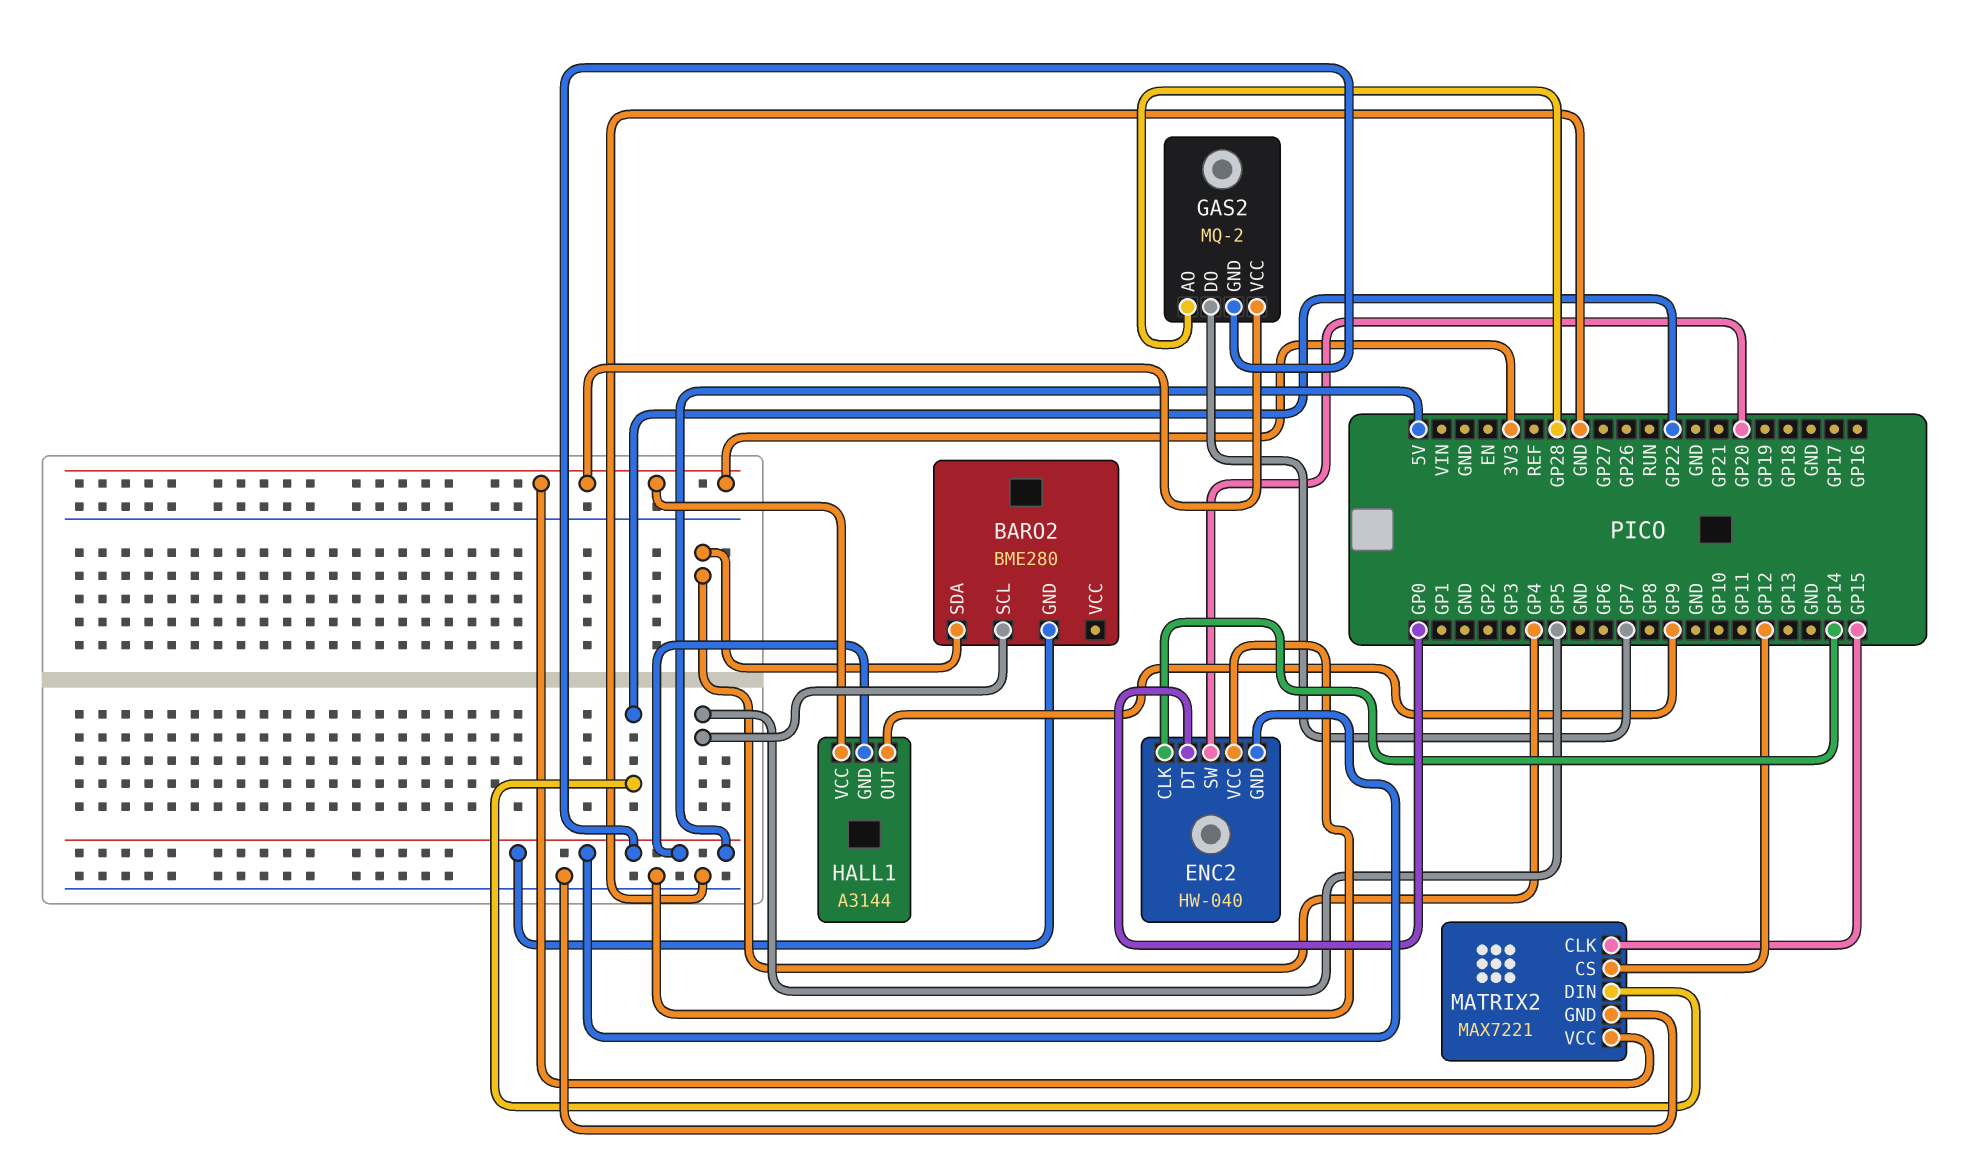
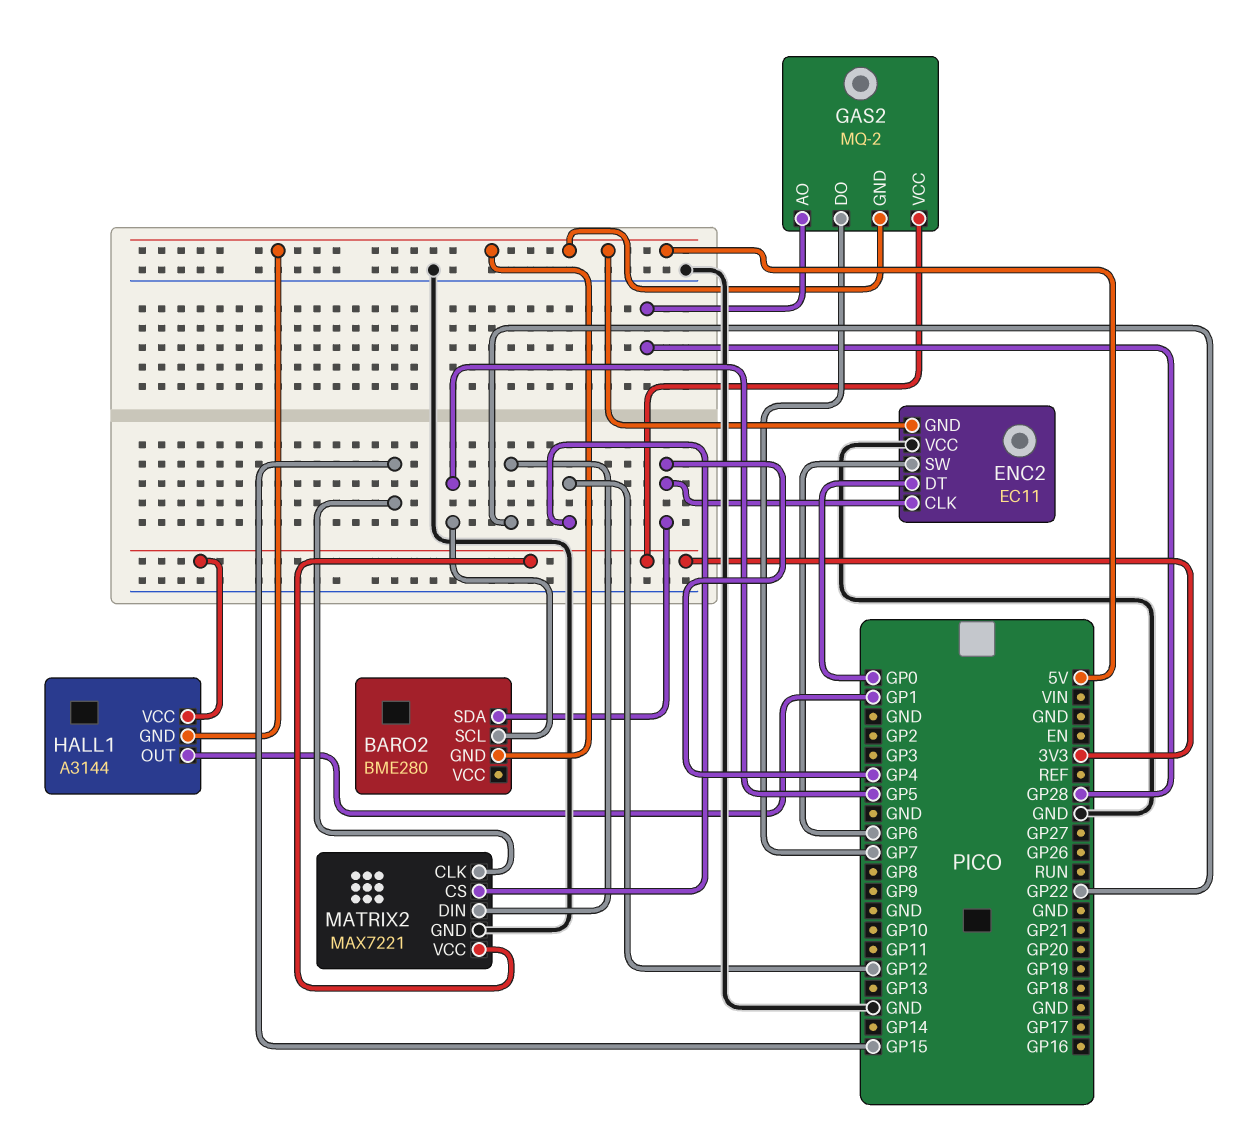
ENC2: HW-040 -> EC11
ENC2 pin CLK: GP14 -> GP4
ENC2 pin SW: GP20 -> GP6
HALL1 pin OUT: GP9 -> GP1

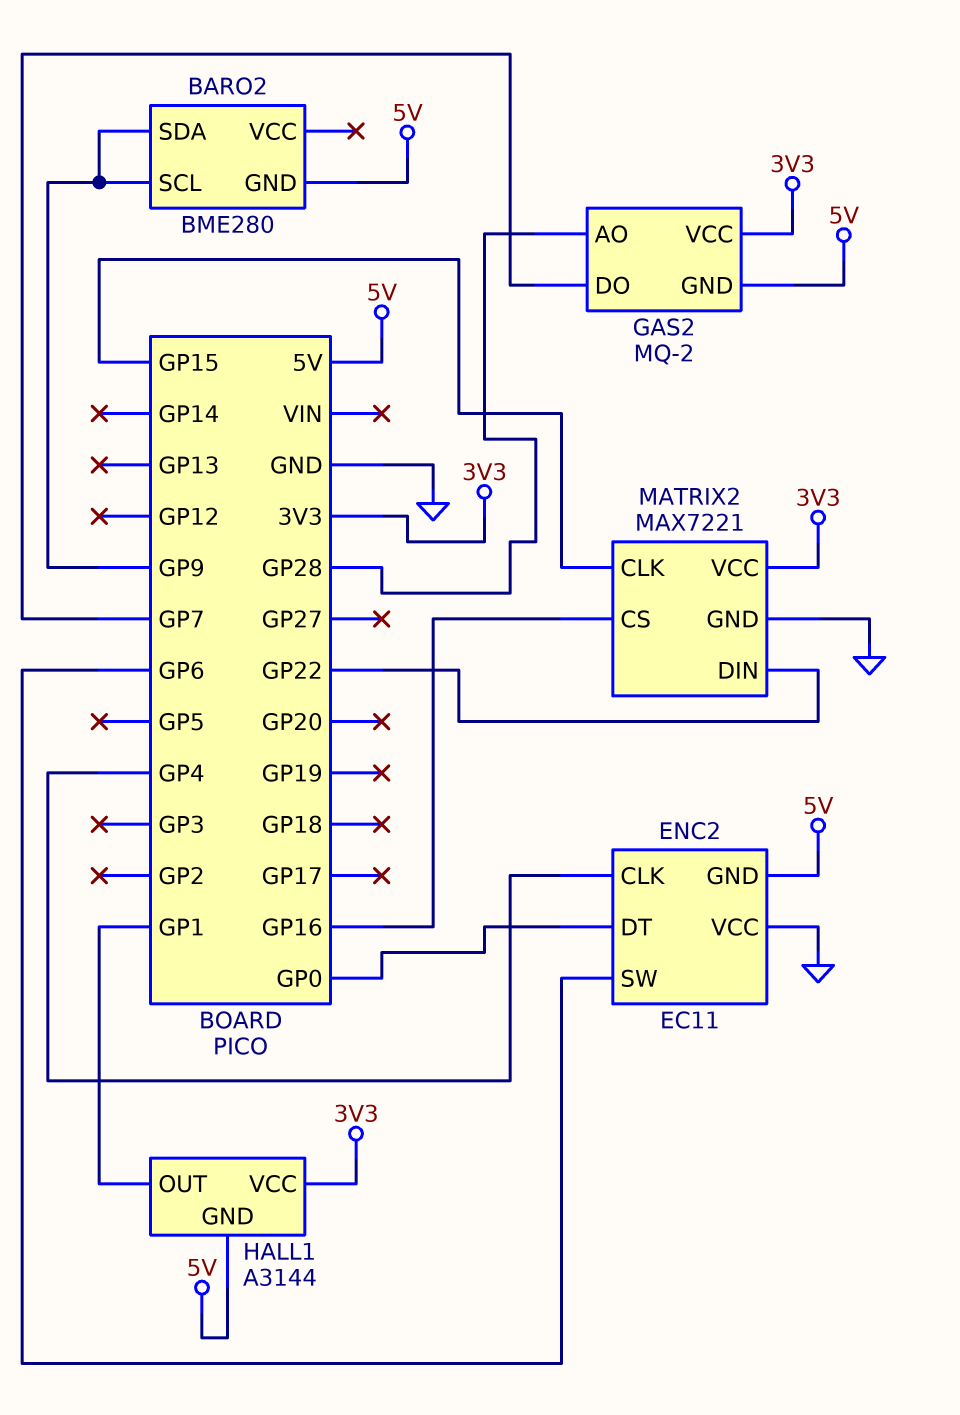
BARO2 pin SCL: GP5 -> GP9
BARO2 pin SDA: GP4 -> GP9
MATRIX2 pin CS: GP12 -> GP16

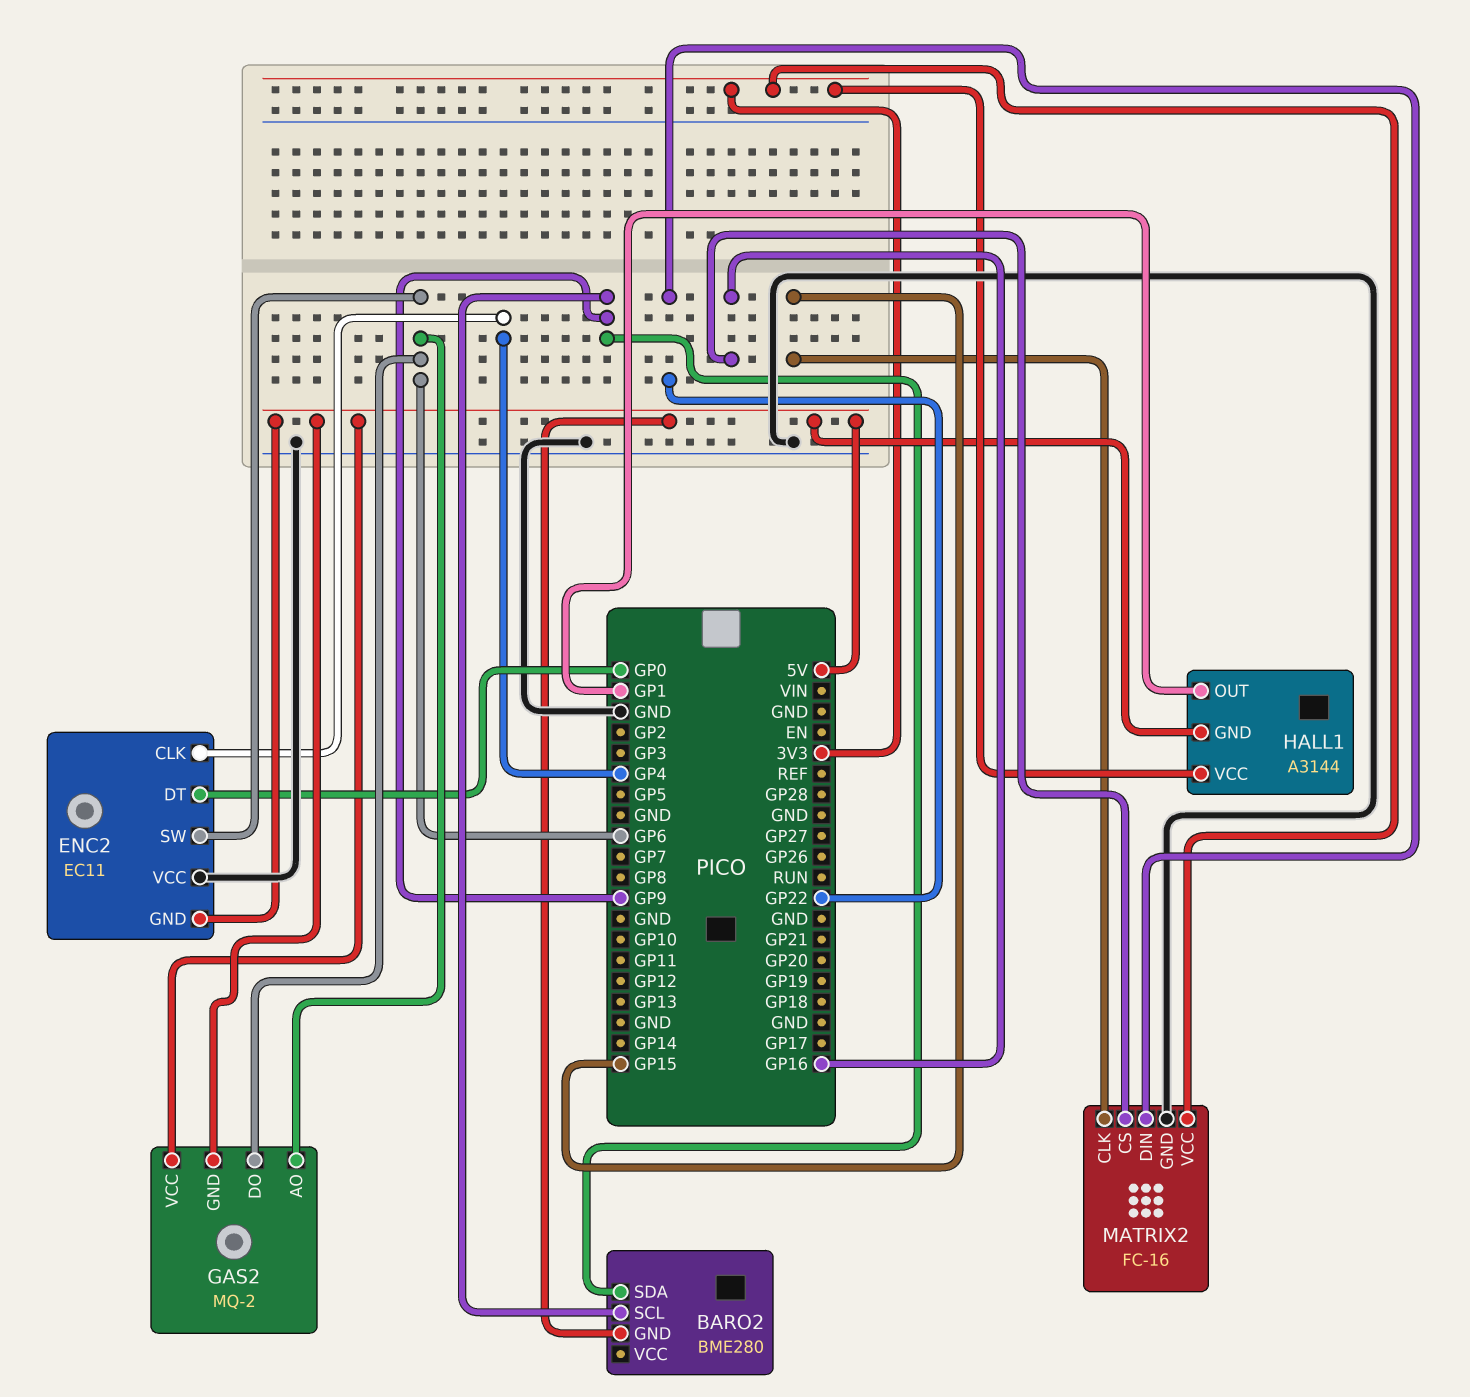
GAS2 pin AO: GP28 -> GP6
GAS2 pin DO: GP7 -> GP6
GAS2 pin VCC: 3V3 -> 5V
MATRIX2: MAX7221 -> FC-16

